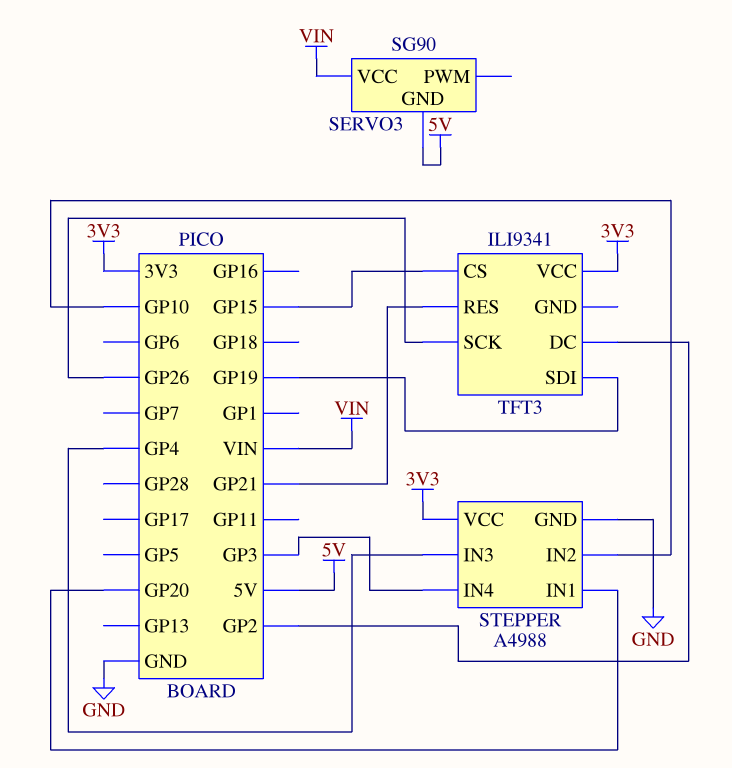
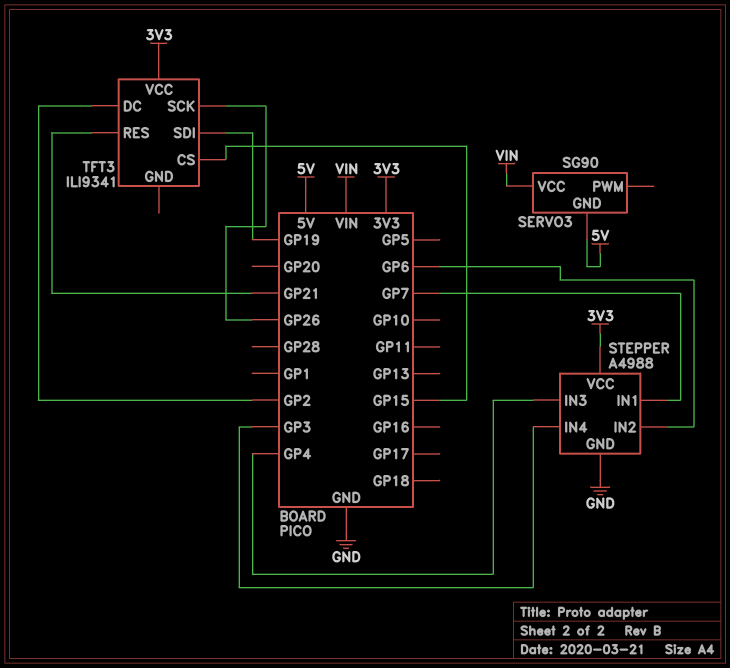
STEPPER pin IN1: GP20 -> GP7
STEPPER pin IN2: GP10 -> GP6

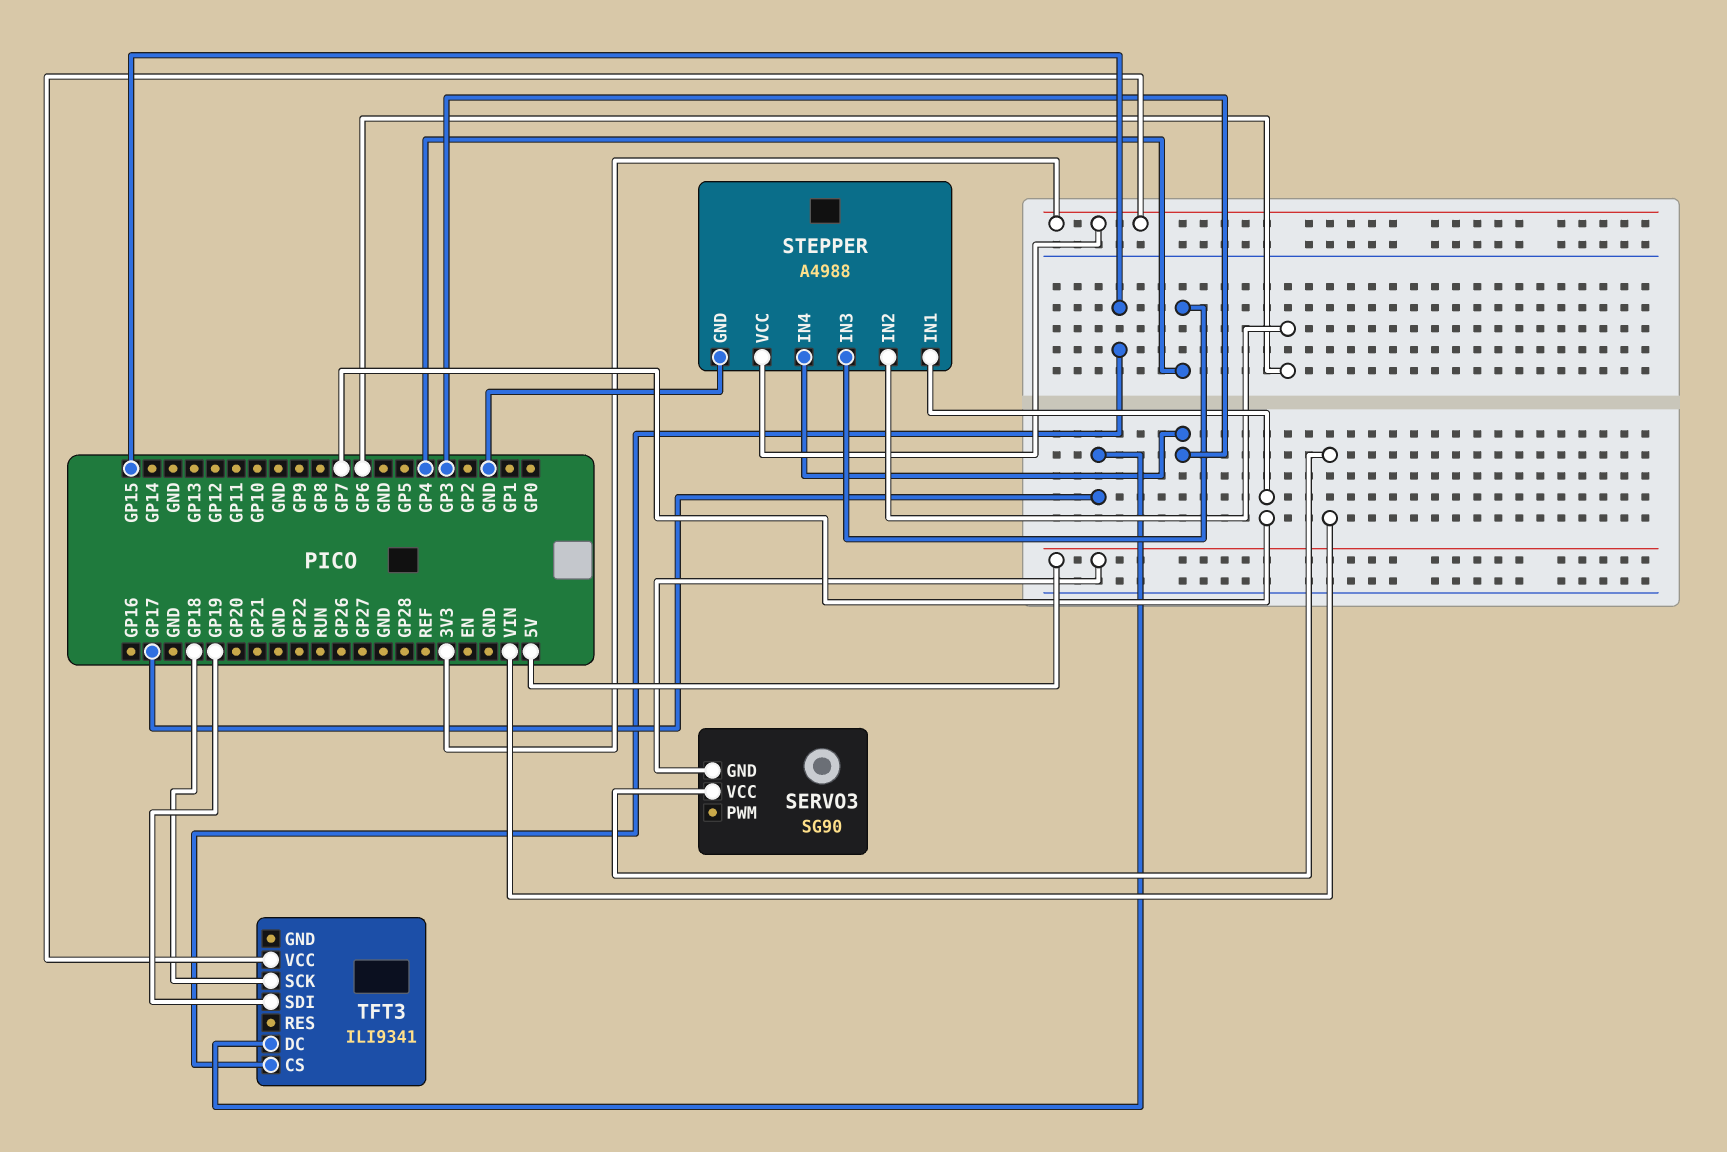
TFT3 pin DC: GP2 -> GP17
TFT3 pin RES: GP21 -> none
TFT3 pin SCK: GP26 -> GP18

